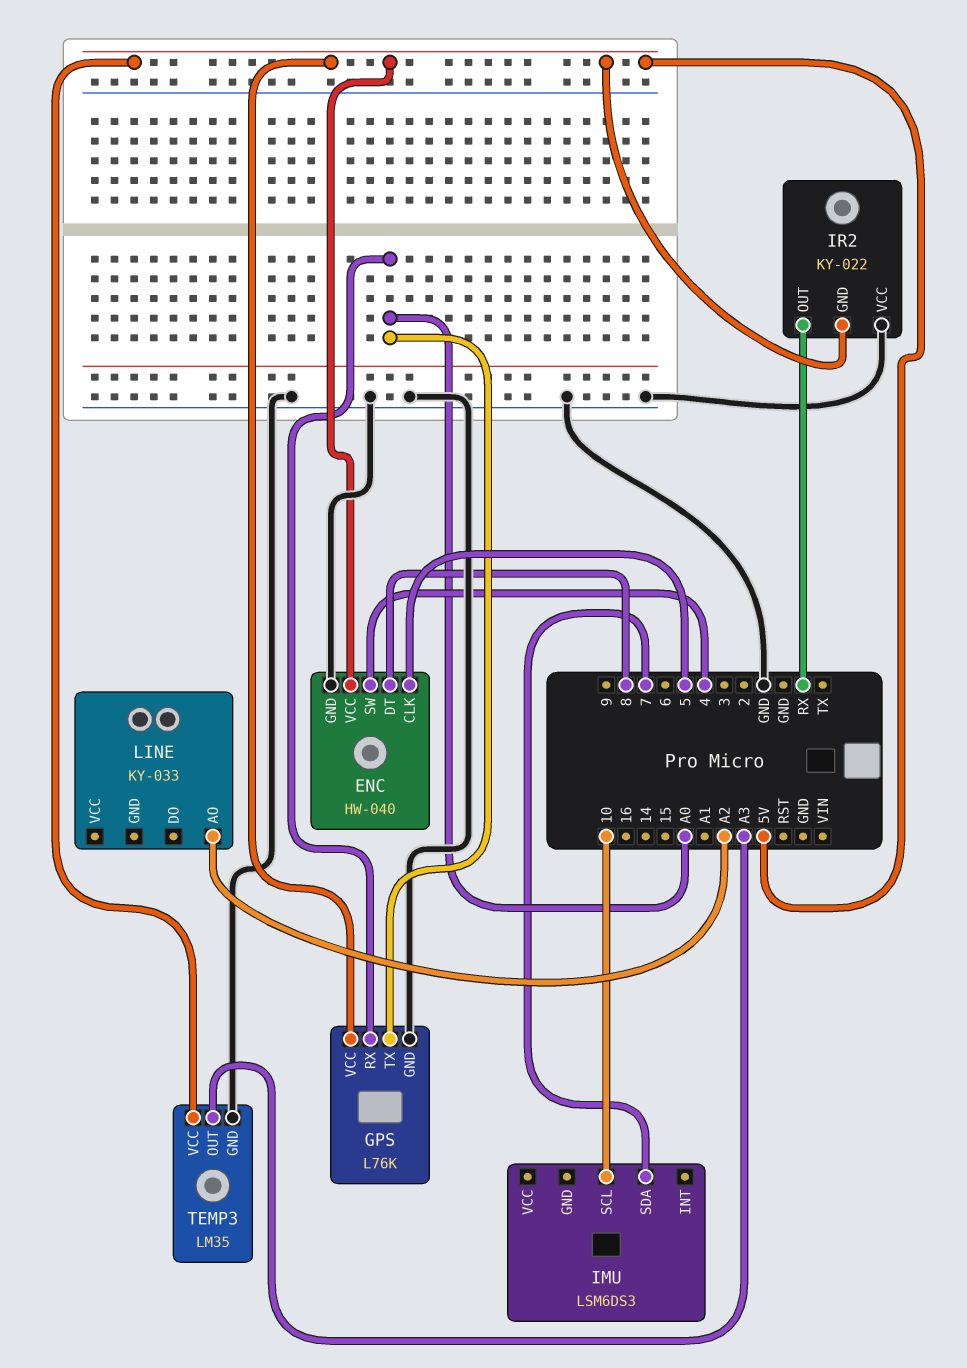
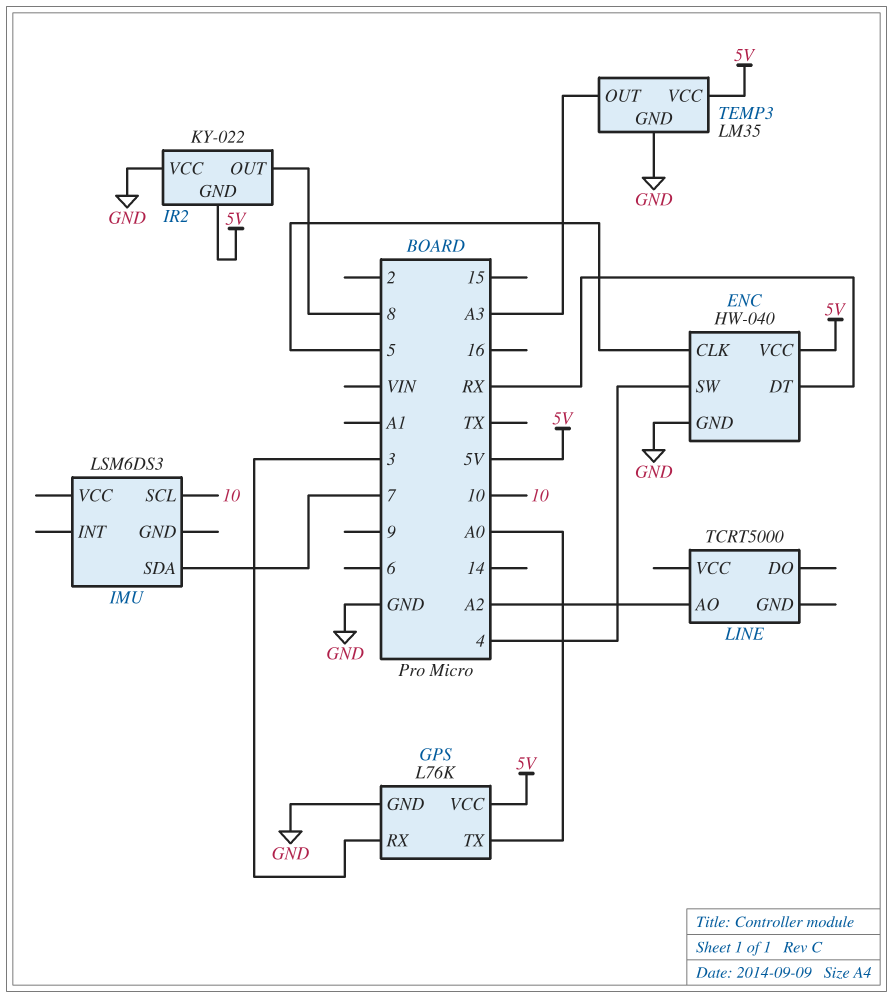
ENC pin DT: 8 -> RX
GPS pin RX: A0 -> 3
IR2 pin OUT: RX -> 8
LINE: KY-033 -> TCRT5000

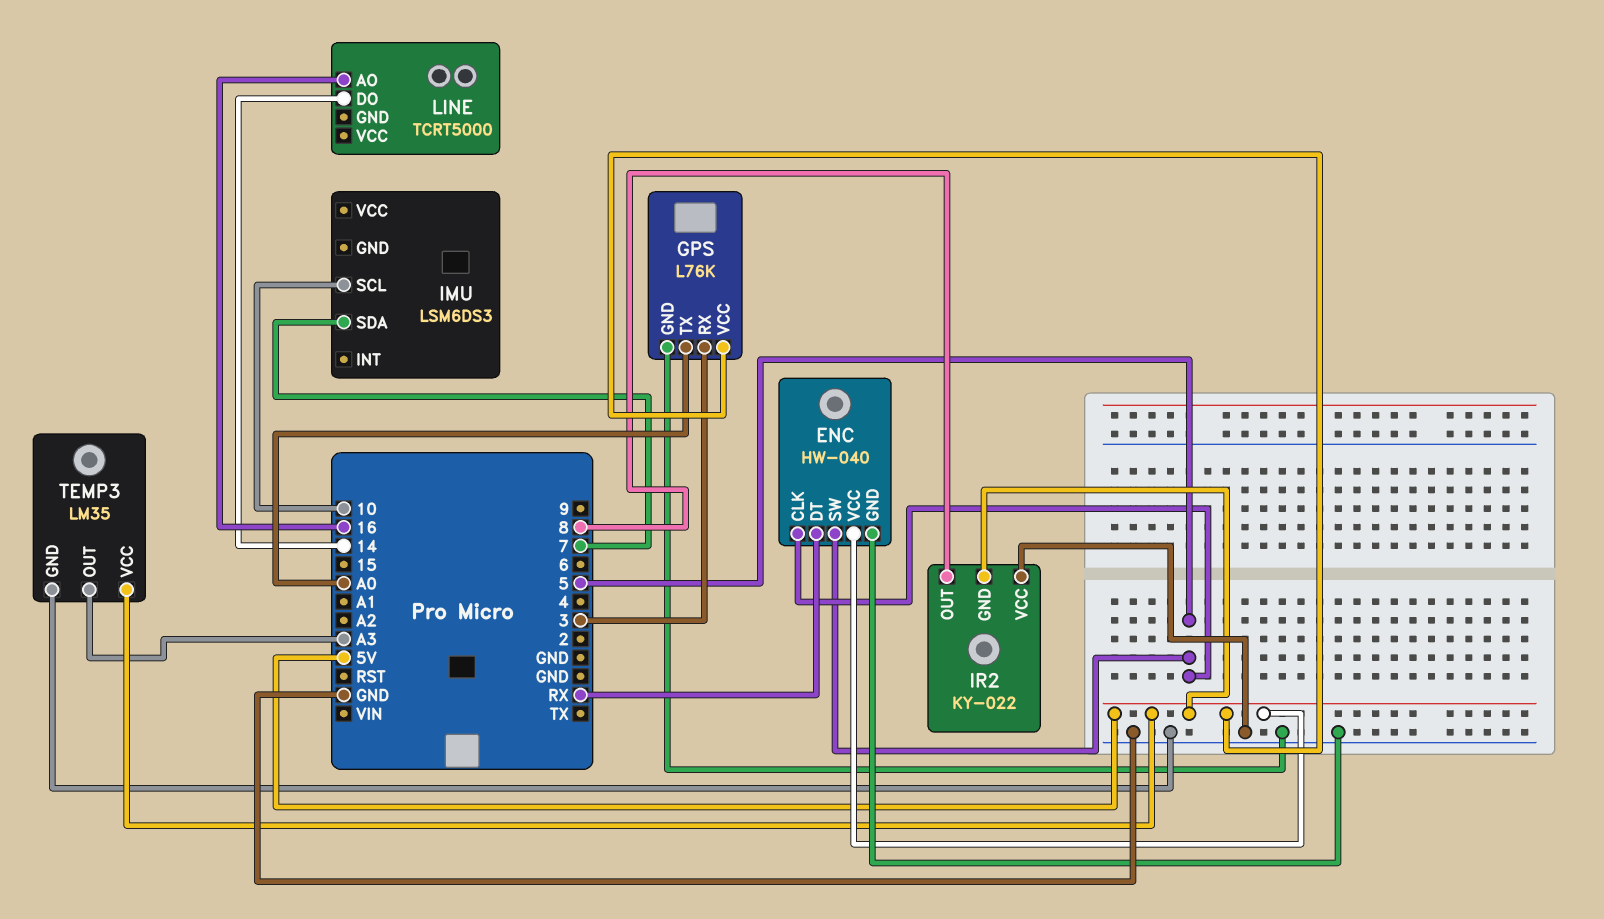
ENC pin SW: 4 -> 5
LINE pin AO: A2 -> 16
LINE pin DO: none -> 14

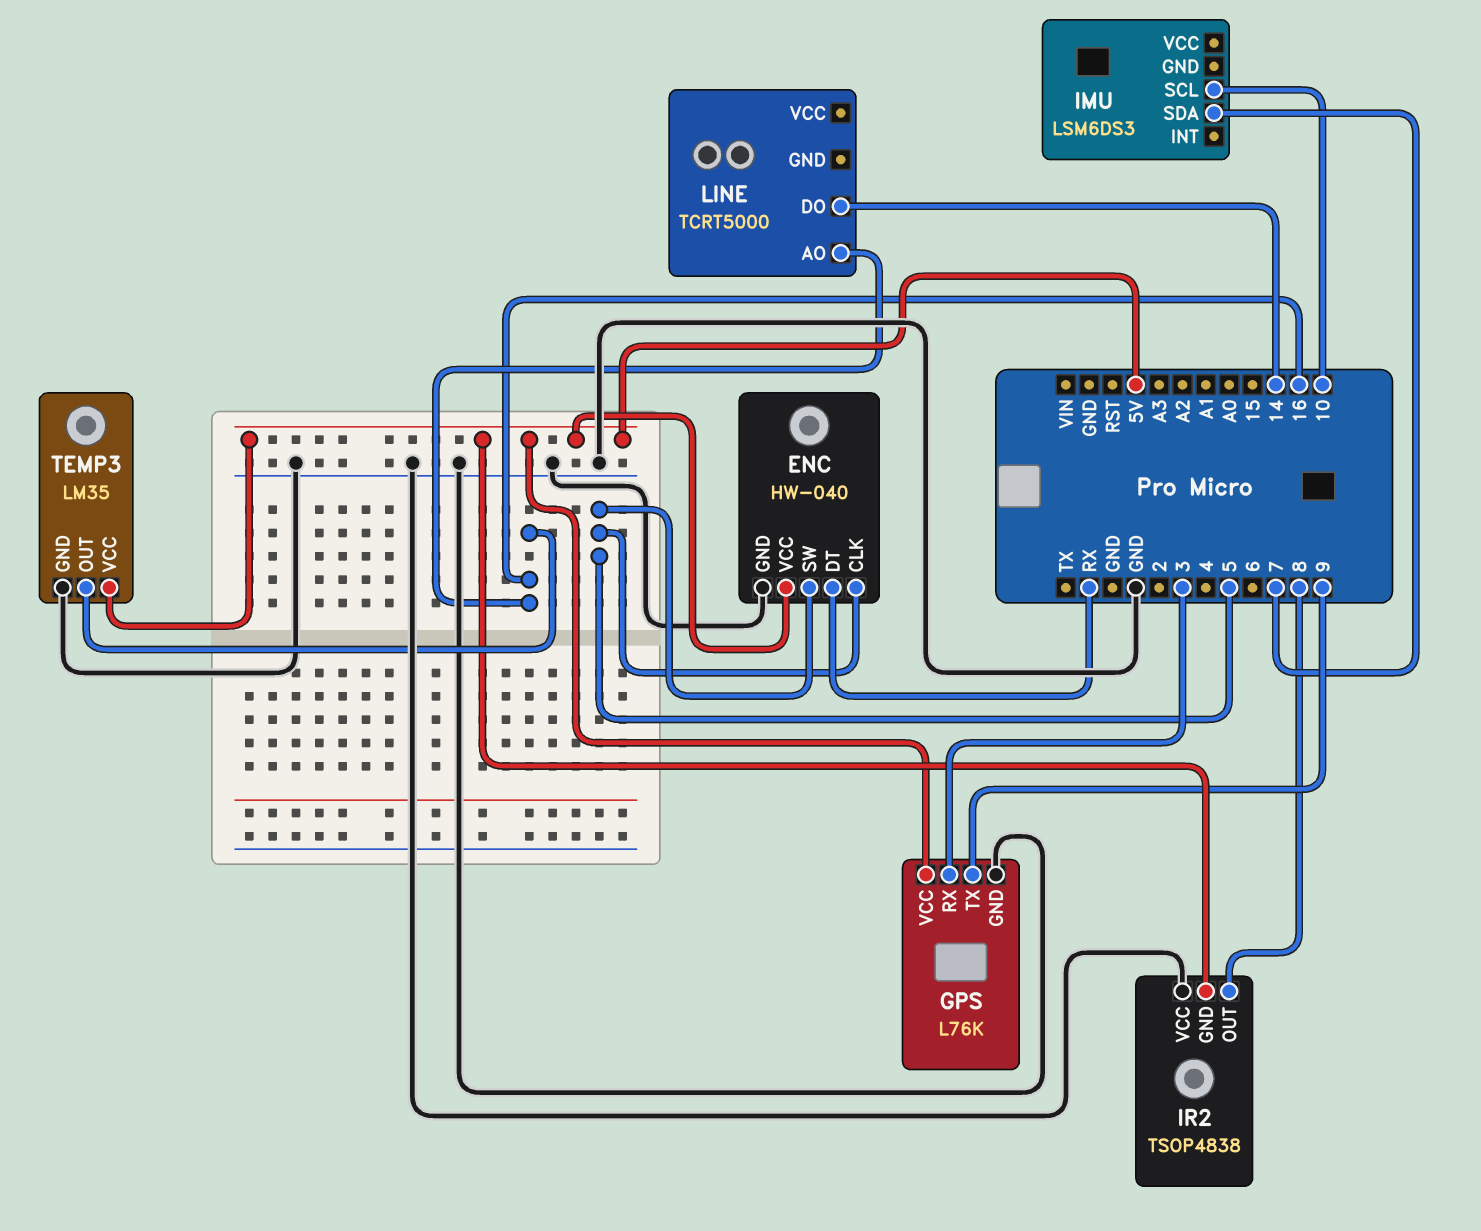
GPS pin TX: A0 -> 9
IR2: KY-022 -> TSOP4838
TEMP3 pin OUT: A3 -> 16

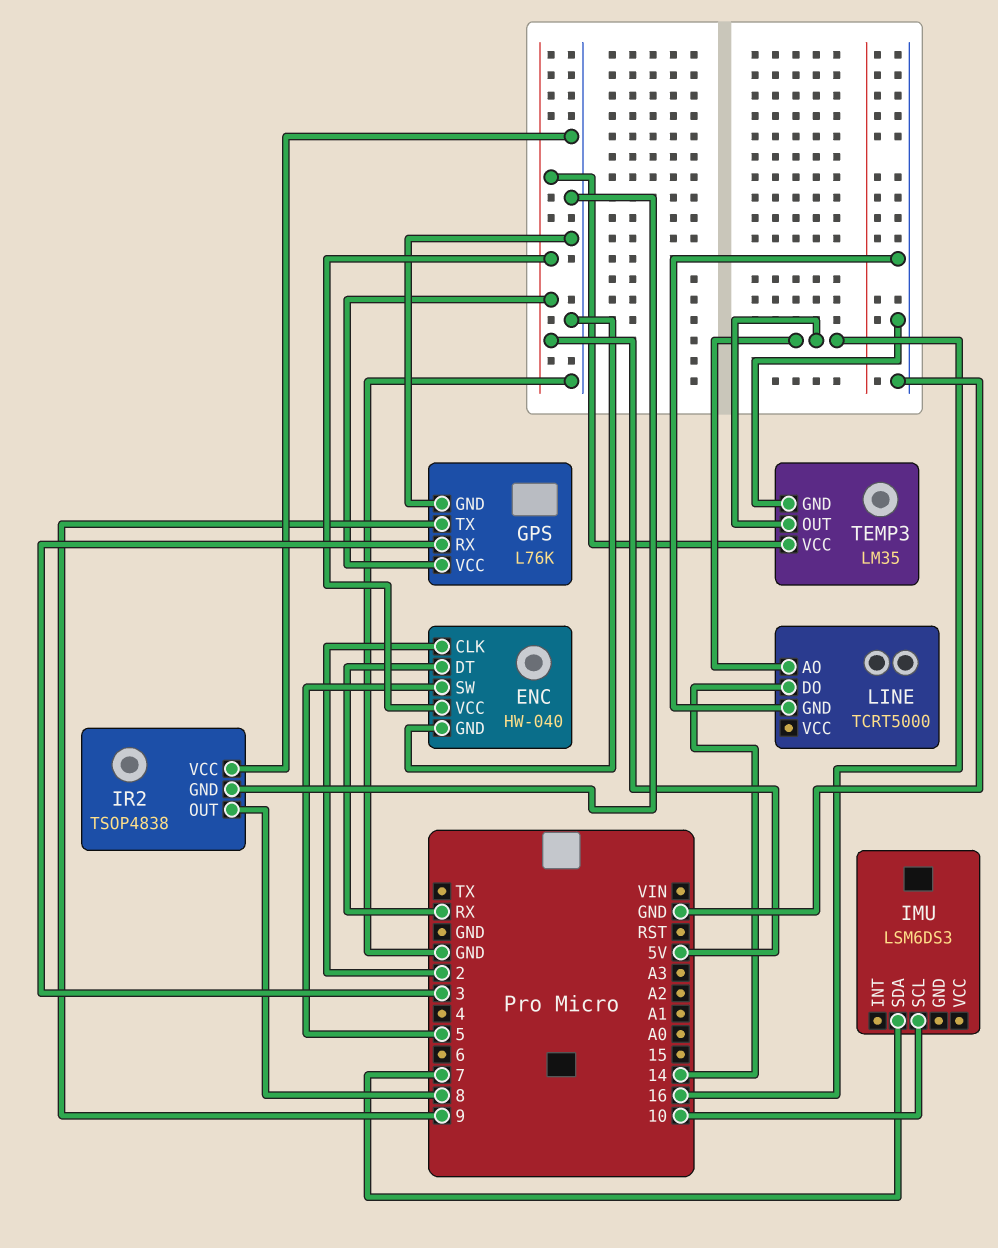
ENC pin CLK: 5 -> 2
IR2 pin GND: 5V -> GND
LINE pin GND: none -> GND

